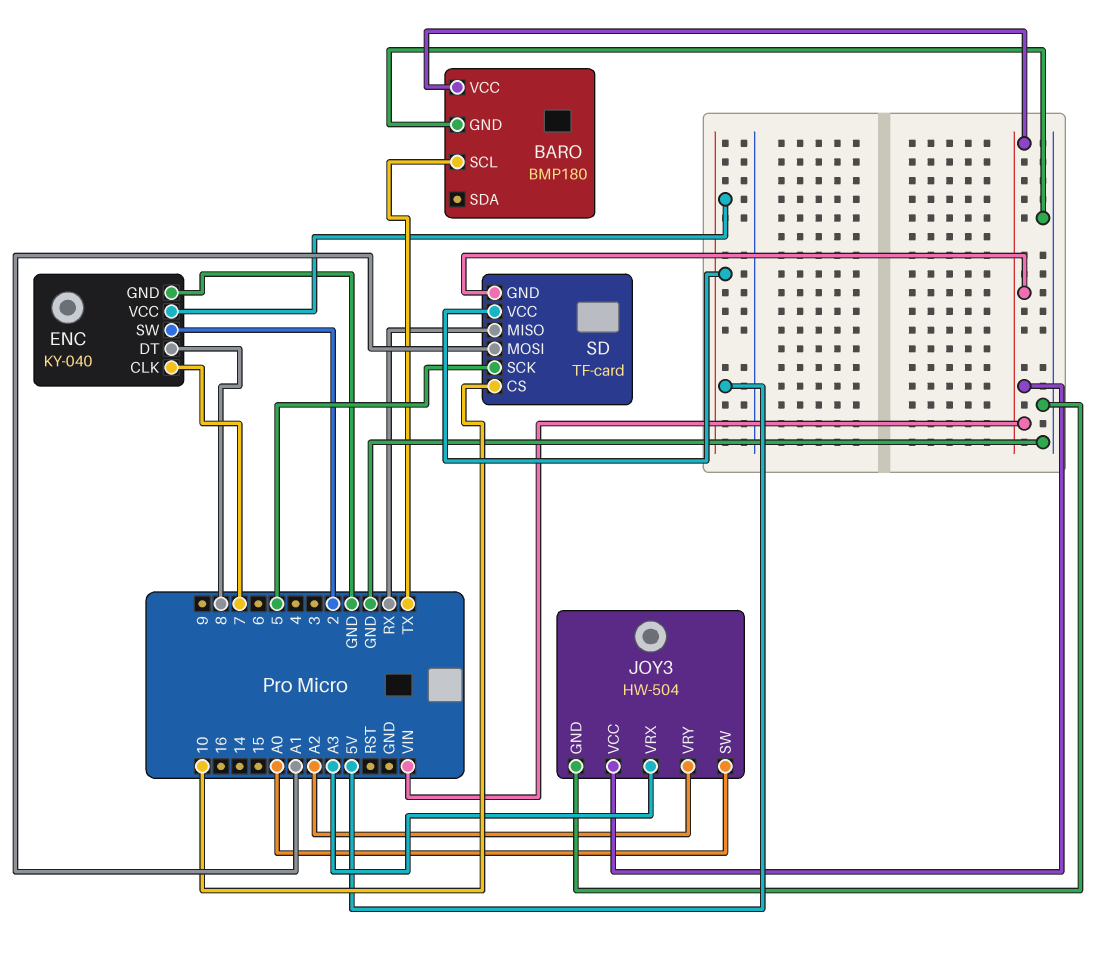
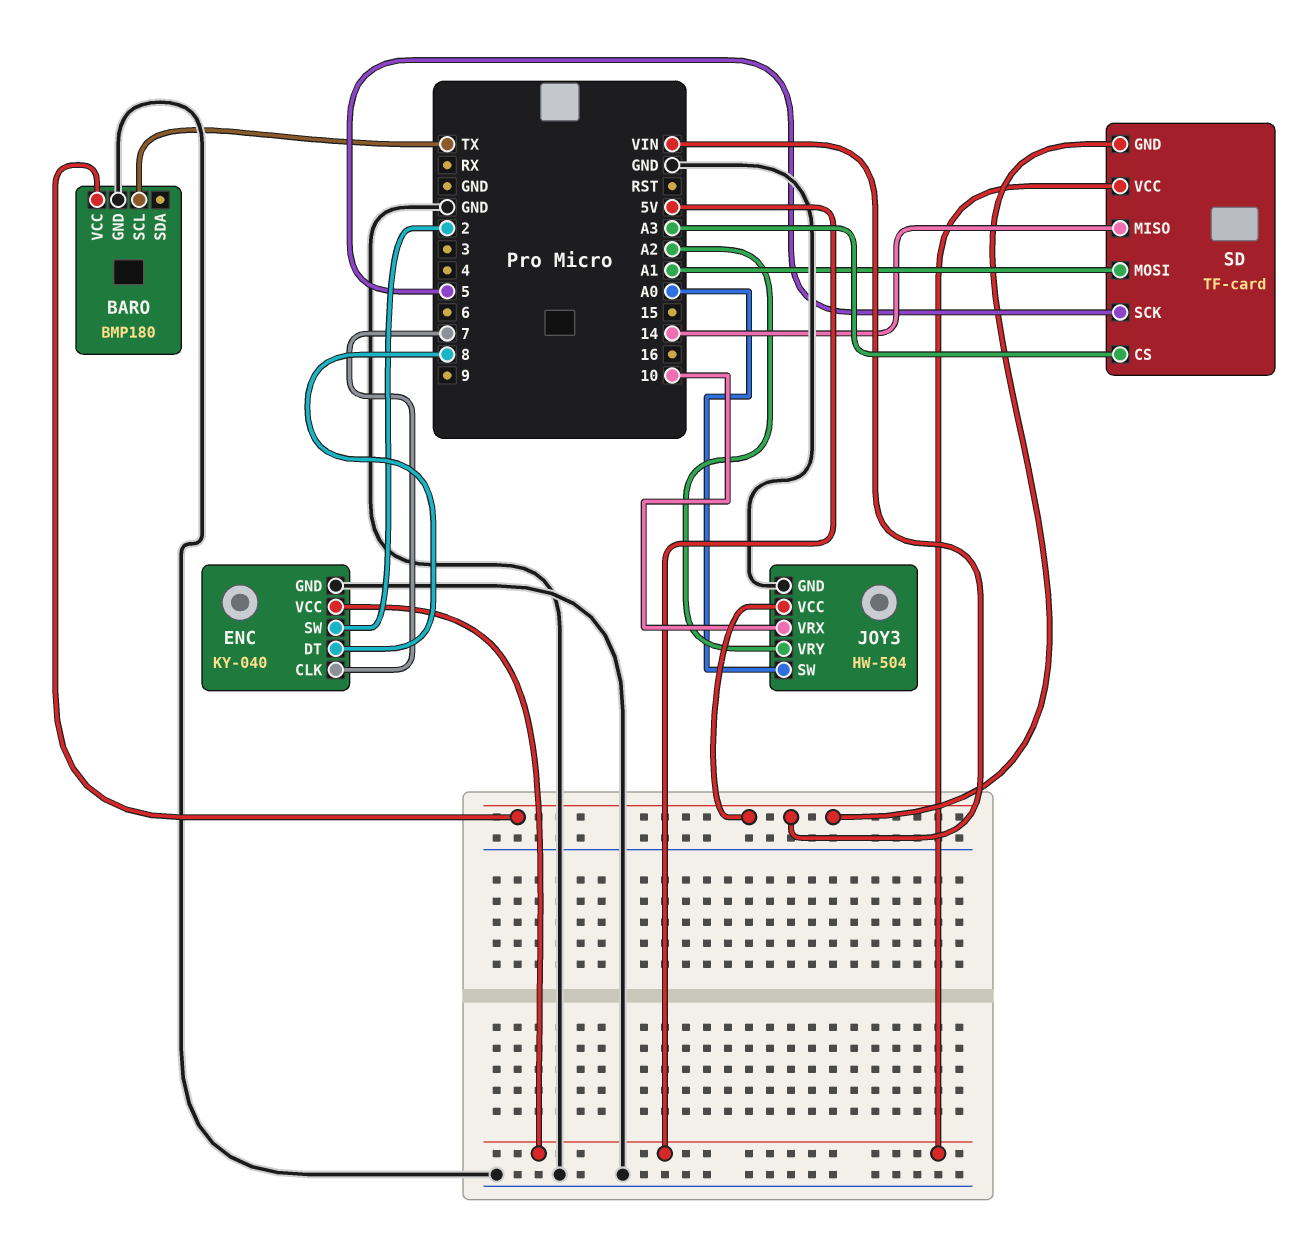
JOY3 pin VRX: A3 -> 10
SD pin CS: 10 -> A3
SD pin MISO: RX -> 14

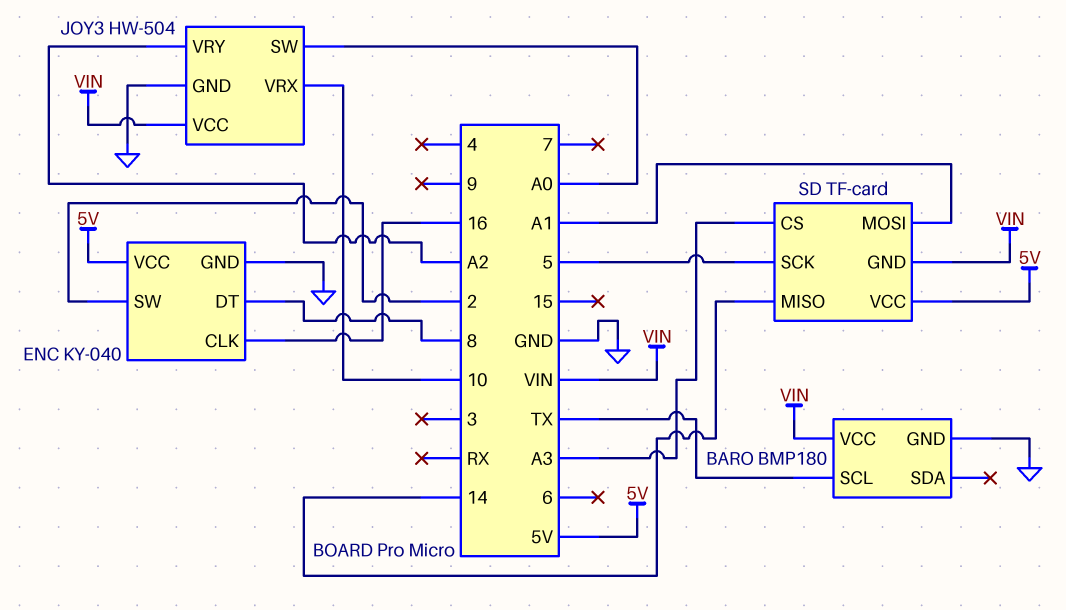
ENC pin CLK: 7 -> 16

